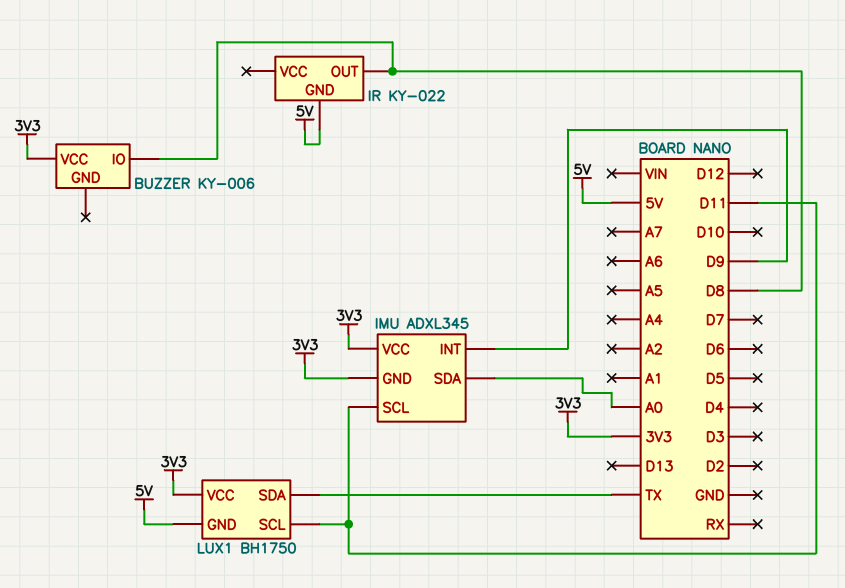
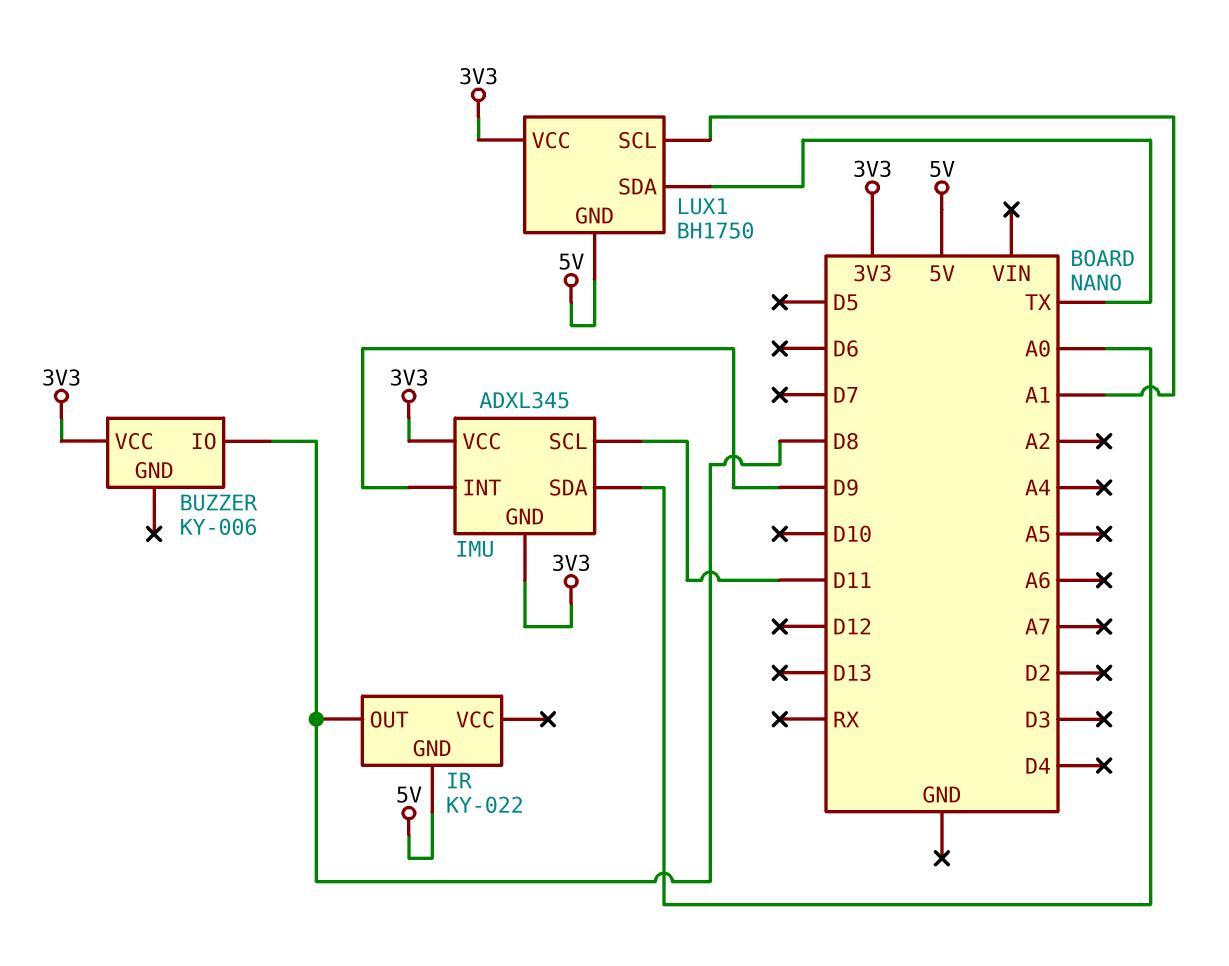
LUX1 pin SCL: D11 -> A1

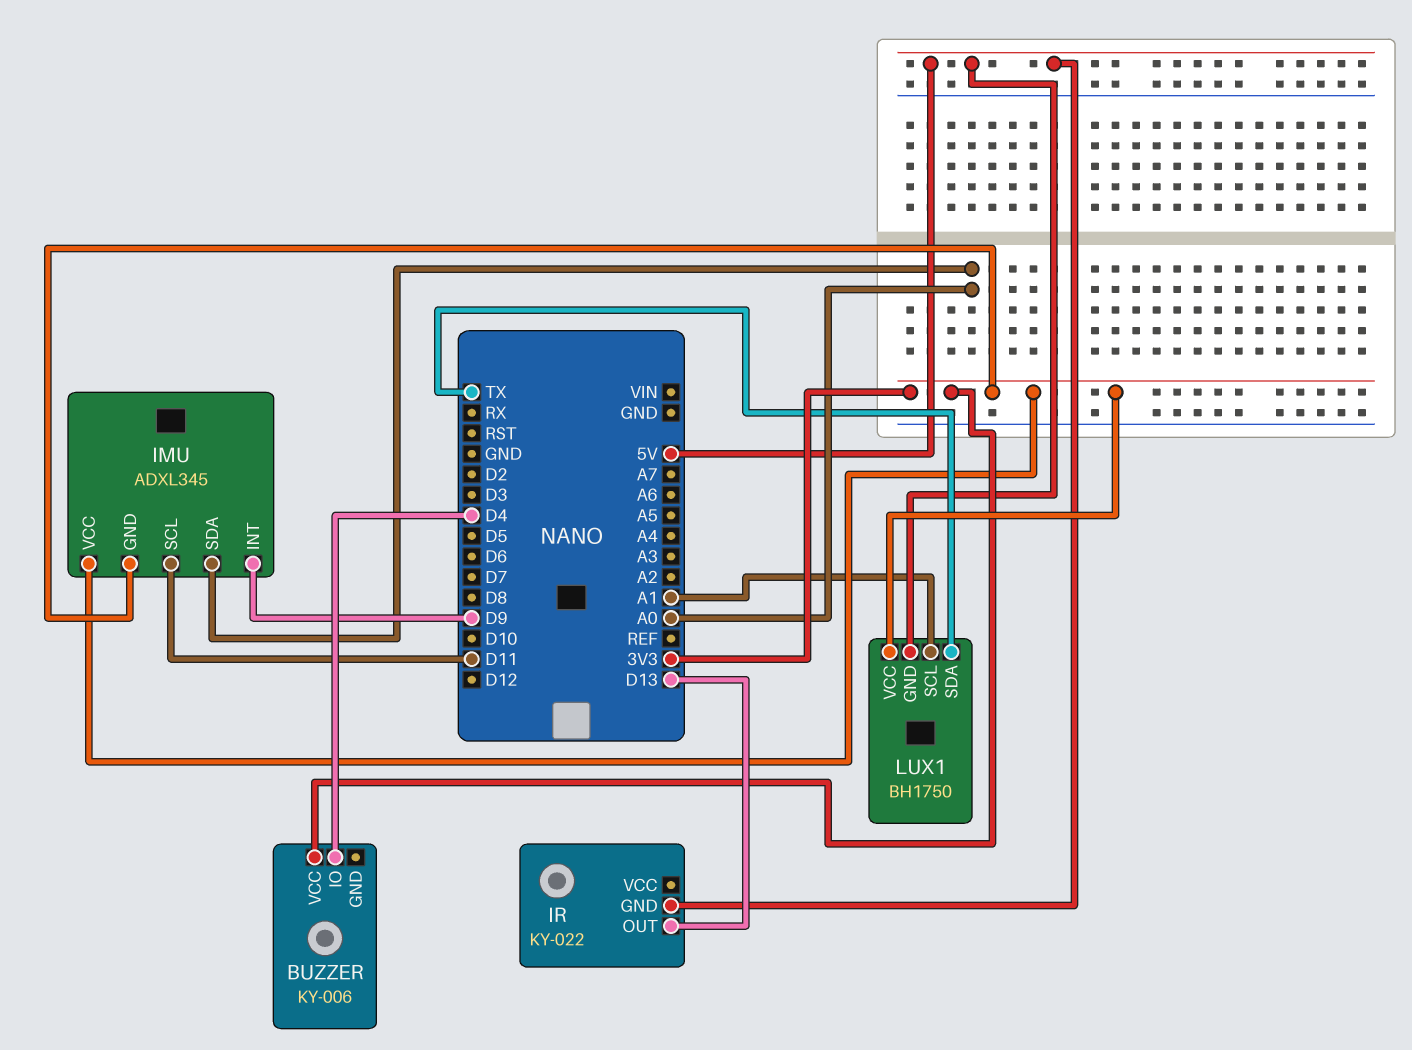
BUZZER pin IO: D8 -> D4
IR pin OUT: D8 -> D13

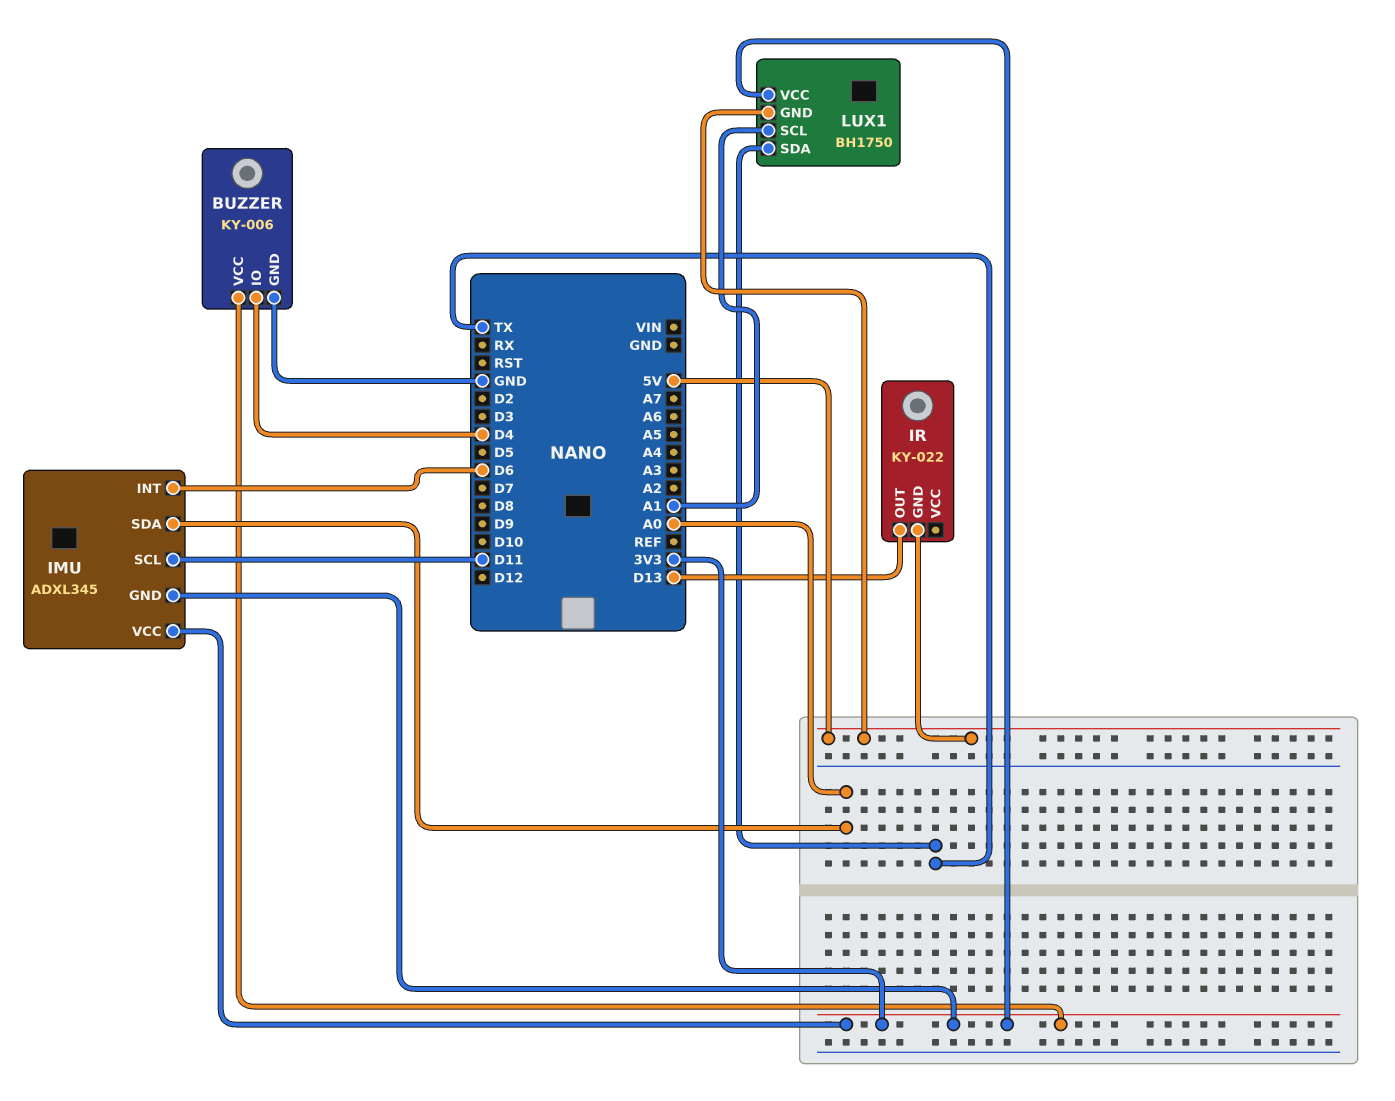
BUZZER pin GND: none -> GND
IMU pin INT: D9 -> D6

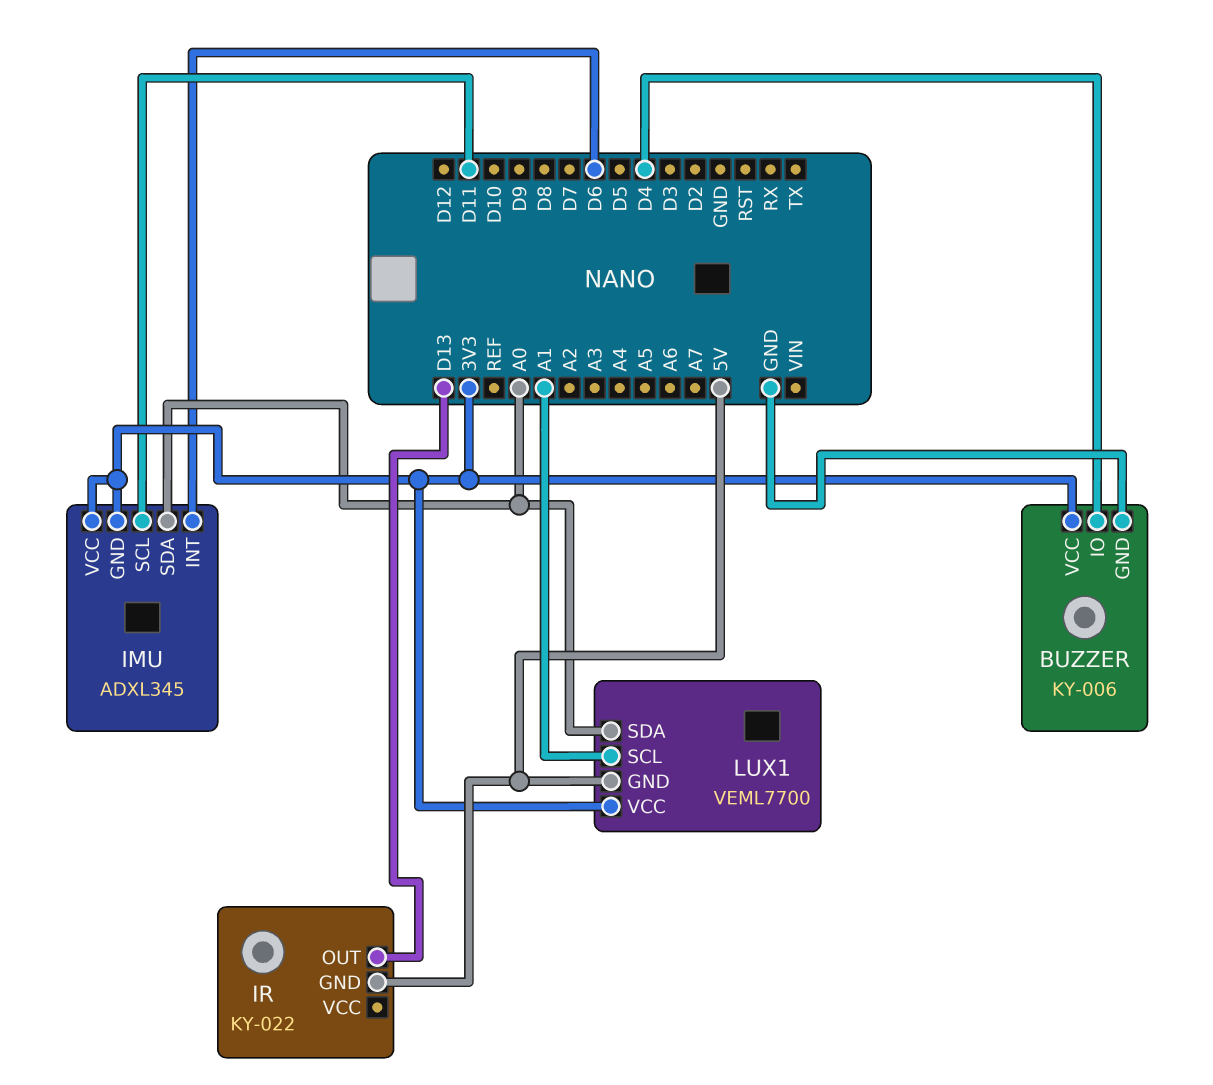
LUX1: BH1750 -> VEML7700
LUX1 pin SDA: TX -> A0

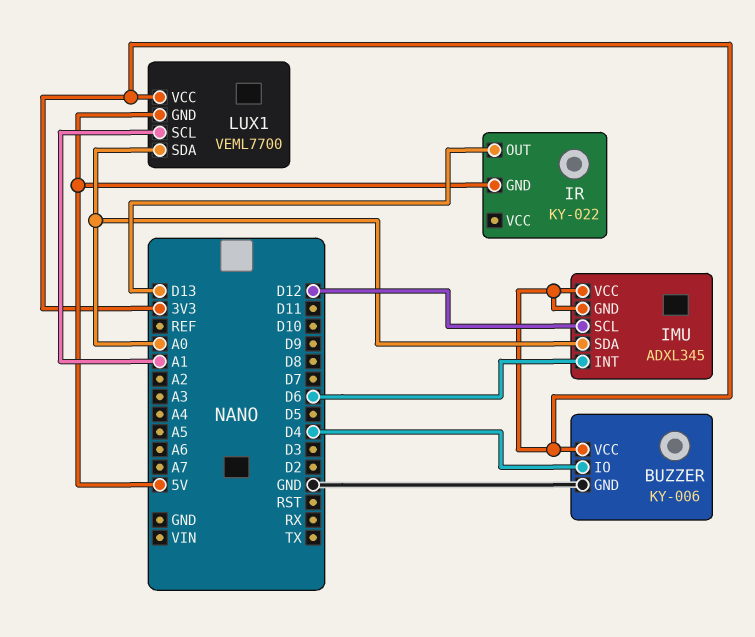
IMU pin SCL: D11 -> D12

